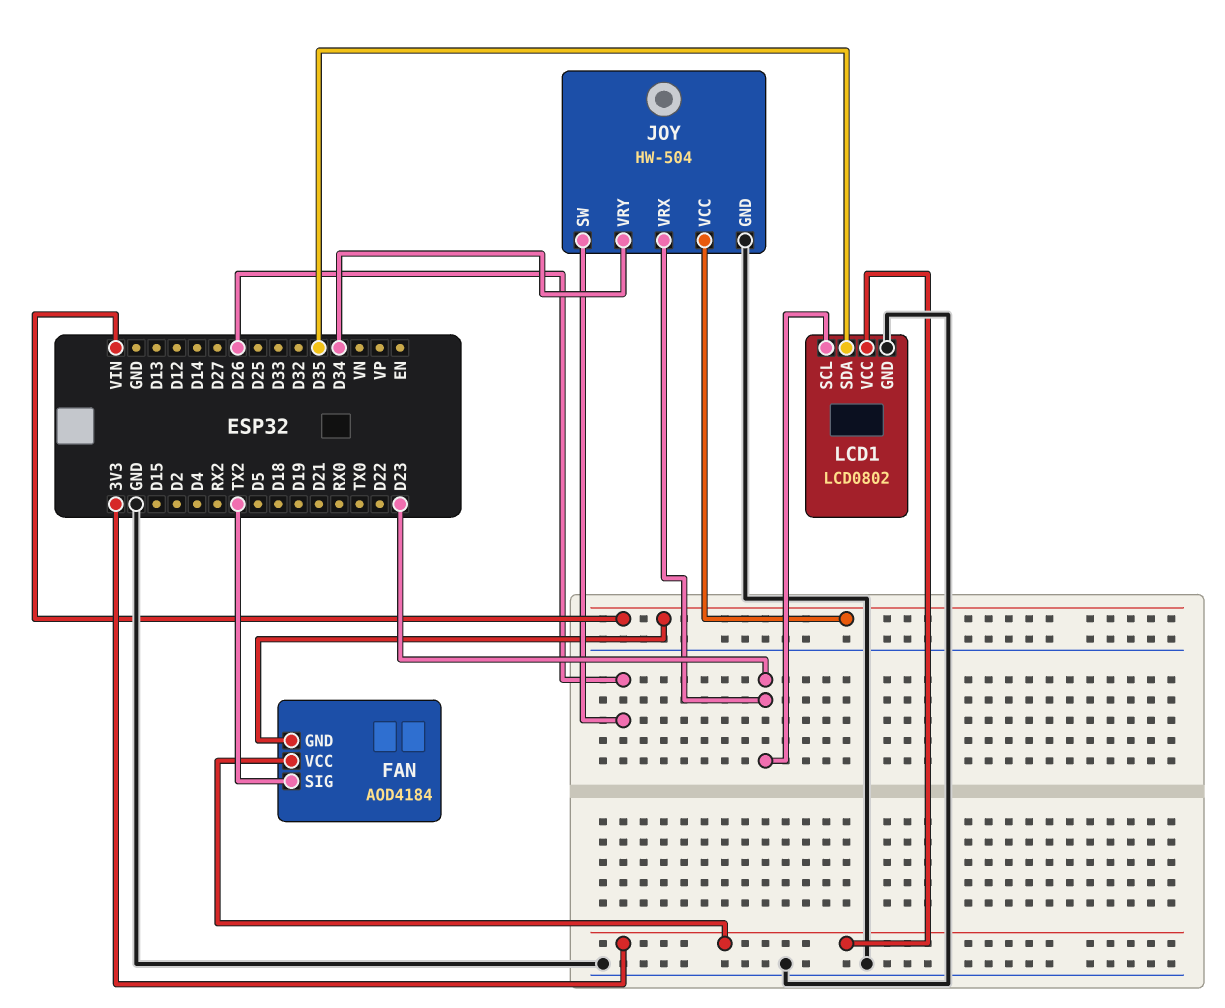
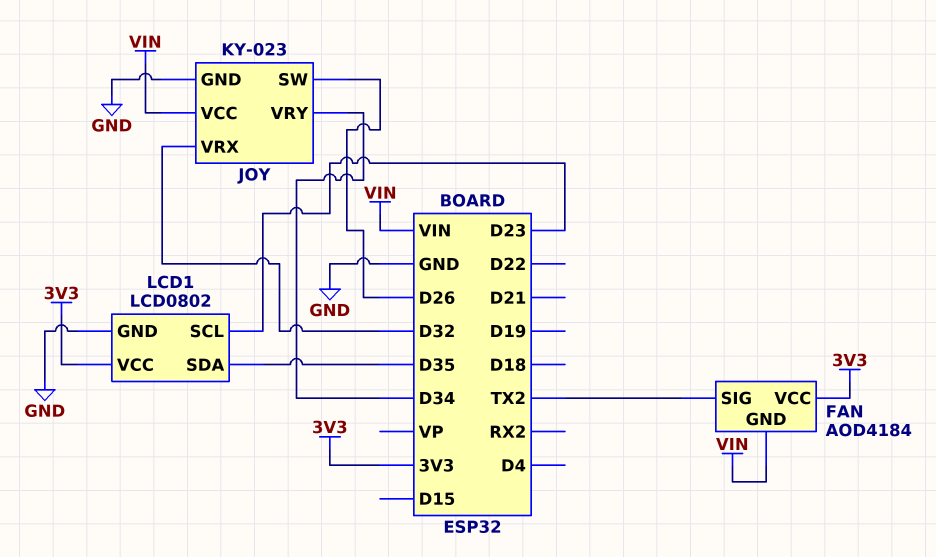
JOY: HW-504 -> KY-023
JOY pin VRX: D23 -> D32

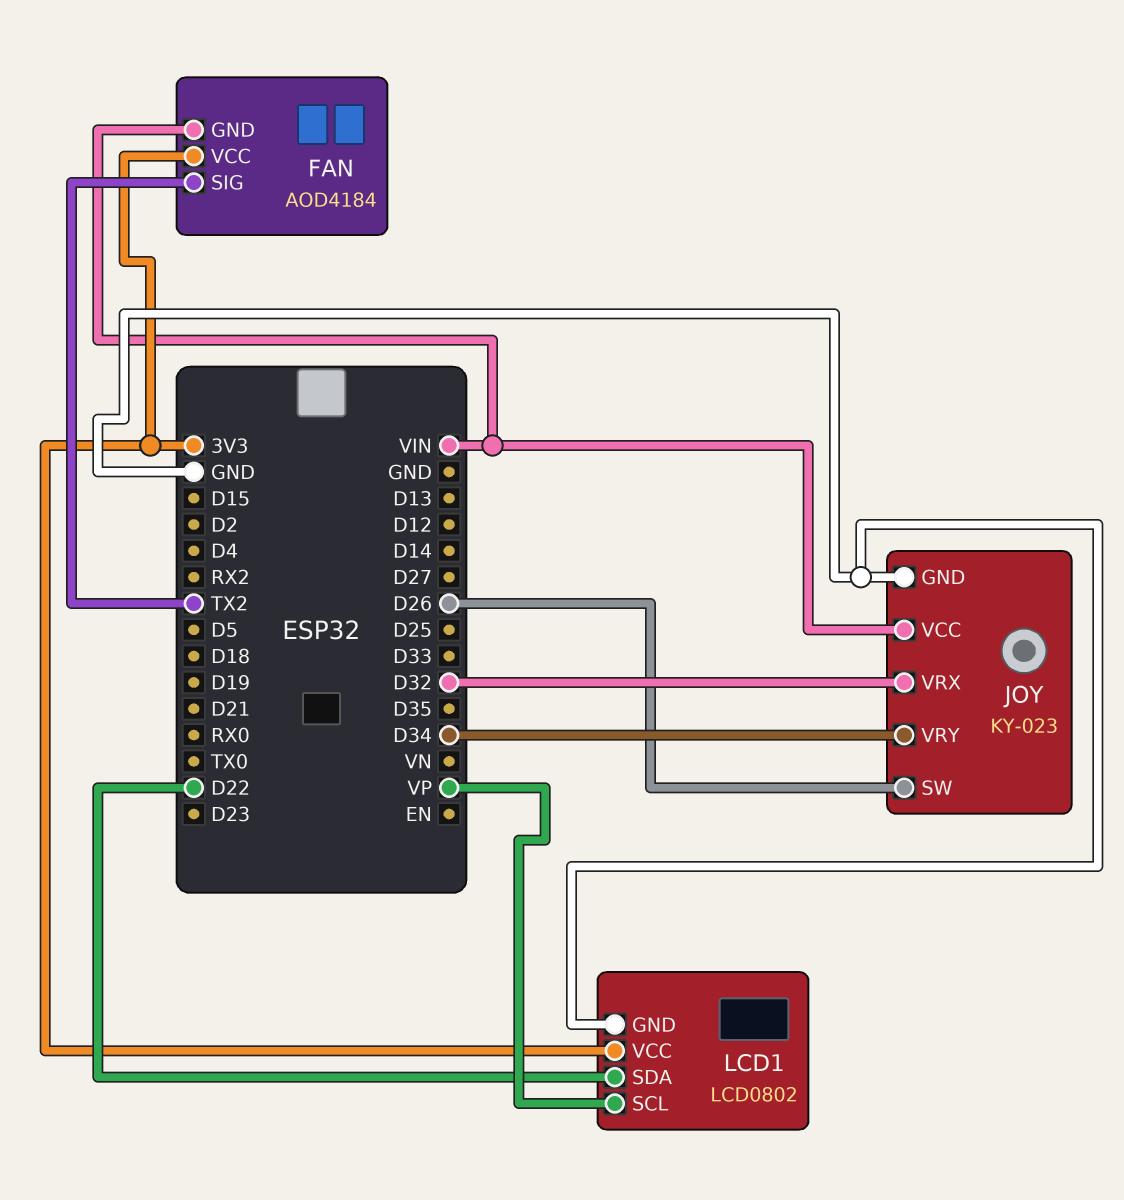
LCD1 pin SCL: D23 -> VP
LCD1 pin SDA: D35 -> D22

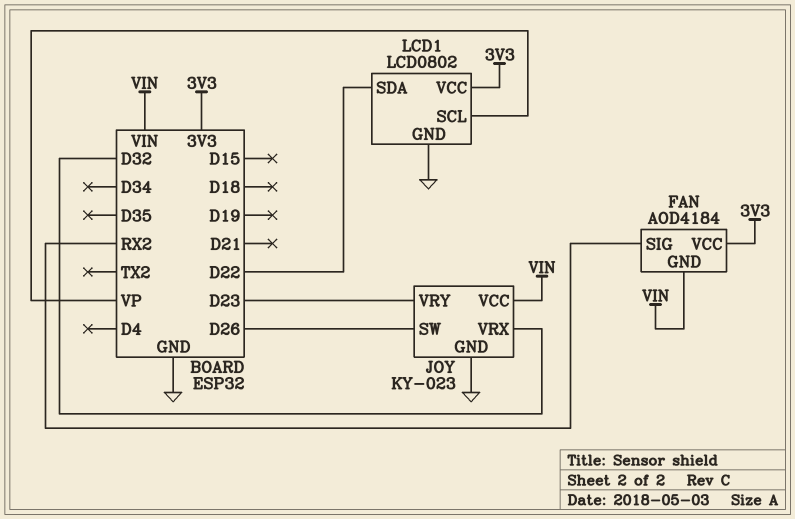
FAN pin SIG: TX2 -> RX2
JOY pin VRY: D34 -> D23

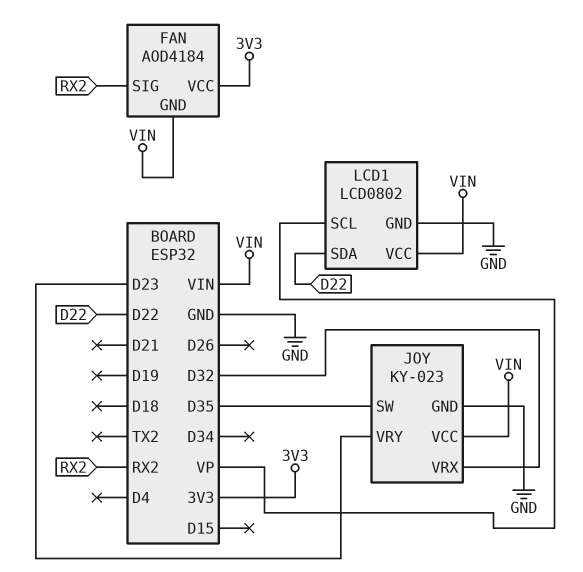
JOY pin SW: D26 -> D35
LCD1 pin VCC: 3V3 -> VIN

